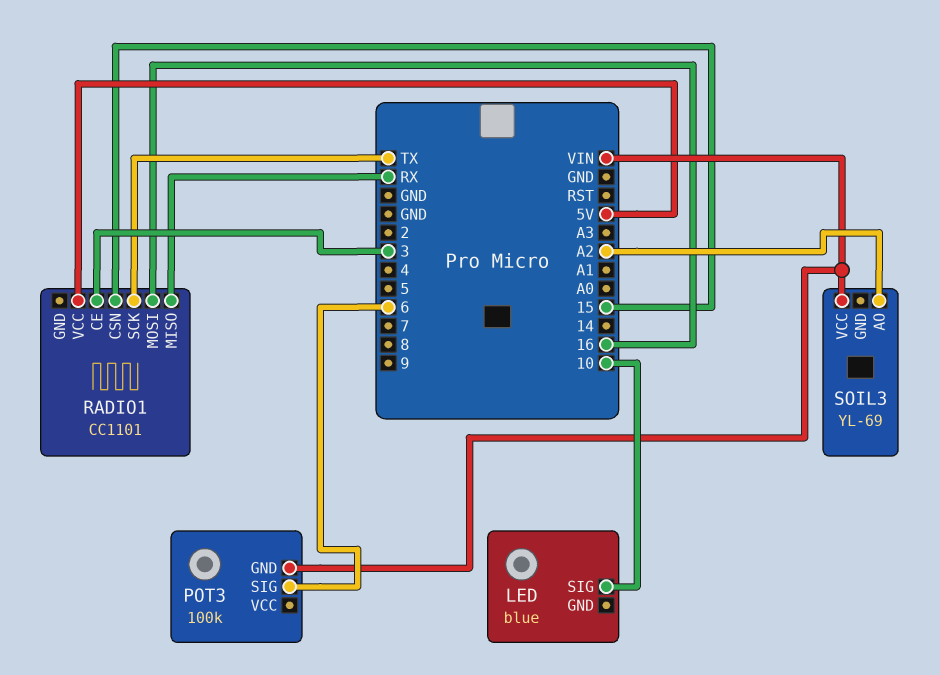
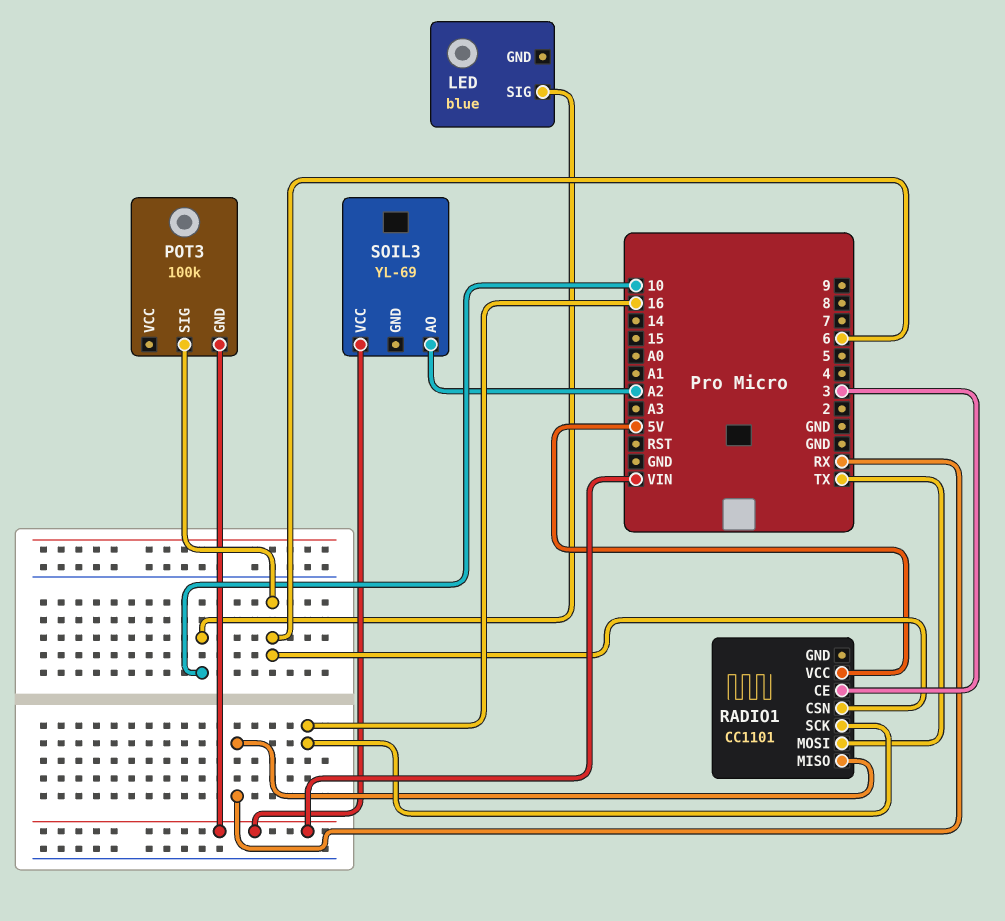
RADIO1 pin CSN: 15 -> 6
RADIO1 pin MOSI: 16 -> TX
RADIO1 pin SCK: TX -> 16

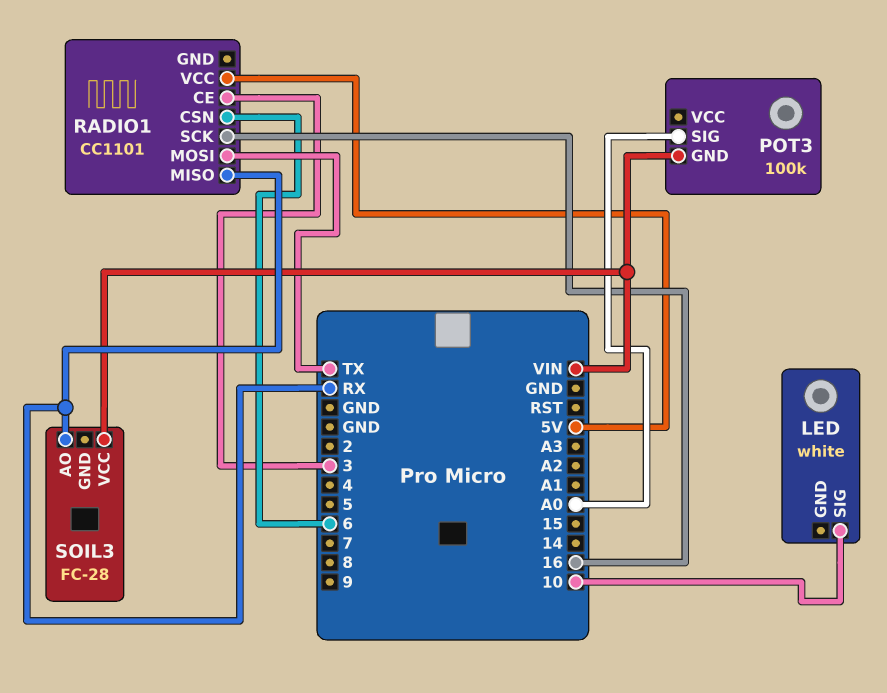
LED: blue -> white
POT3 pin SIG: 6 -> A0
SOIL3: YL-69 -> FC-28
SOIL3 pin AO: A2 -> RX

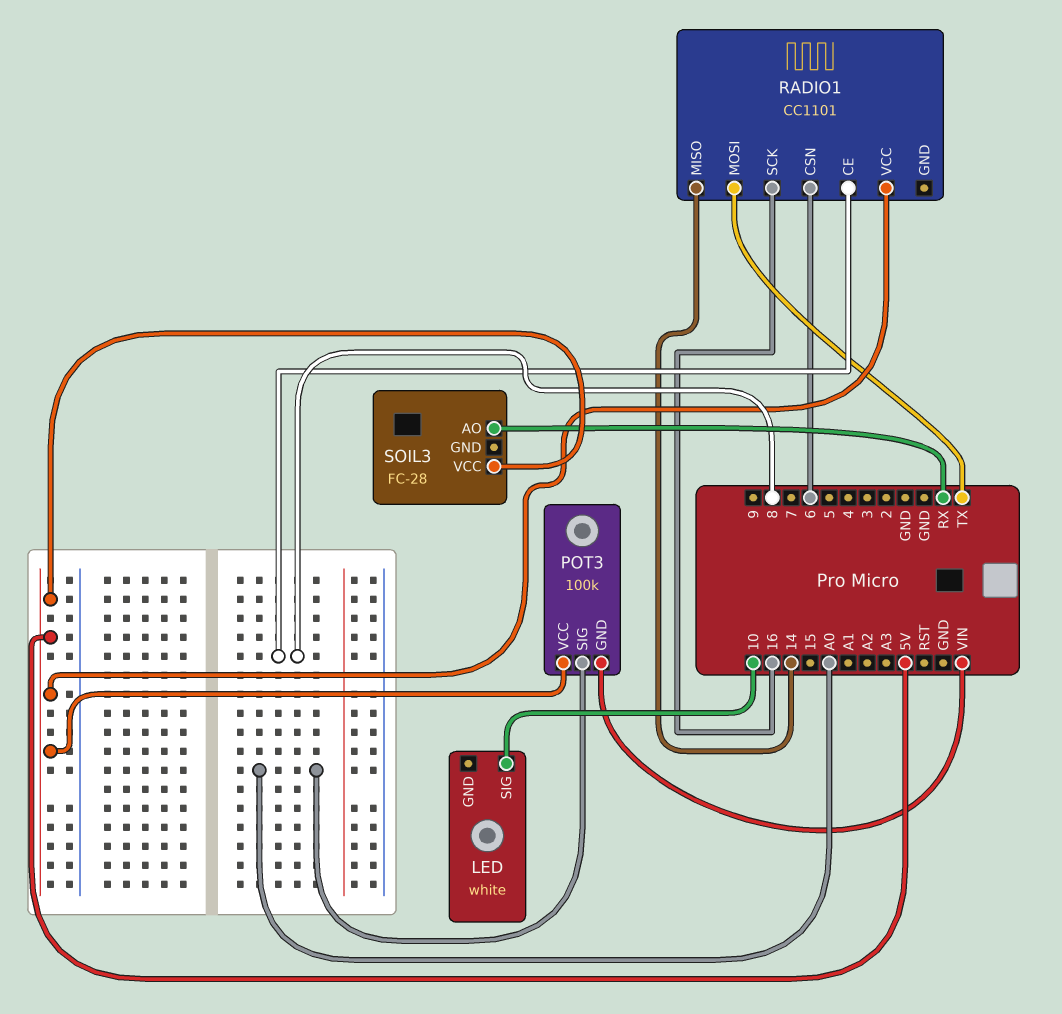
POT3 pin VCC: none -> 5V
RADIO1 pin CE: 3 -> 8
RADIO1 pin MISO: RX -> 14
SOIL3 pin VCC: VIN -> 5V

